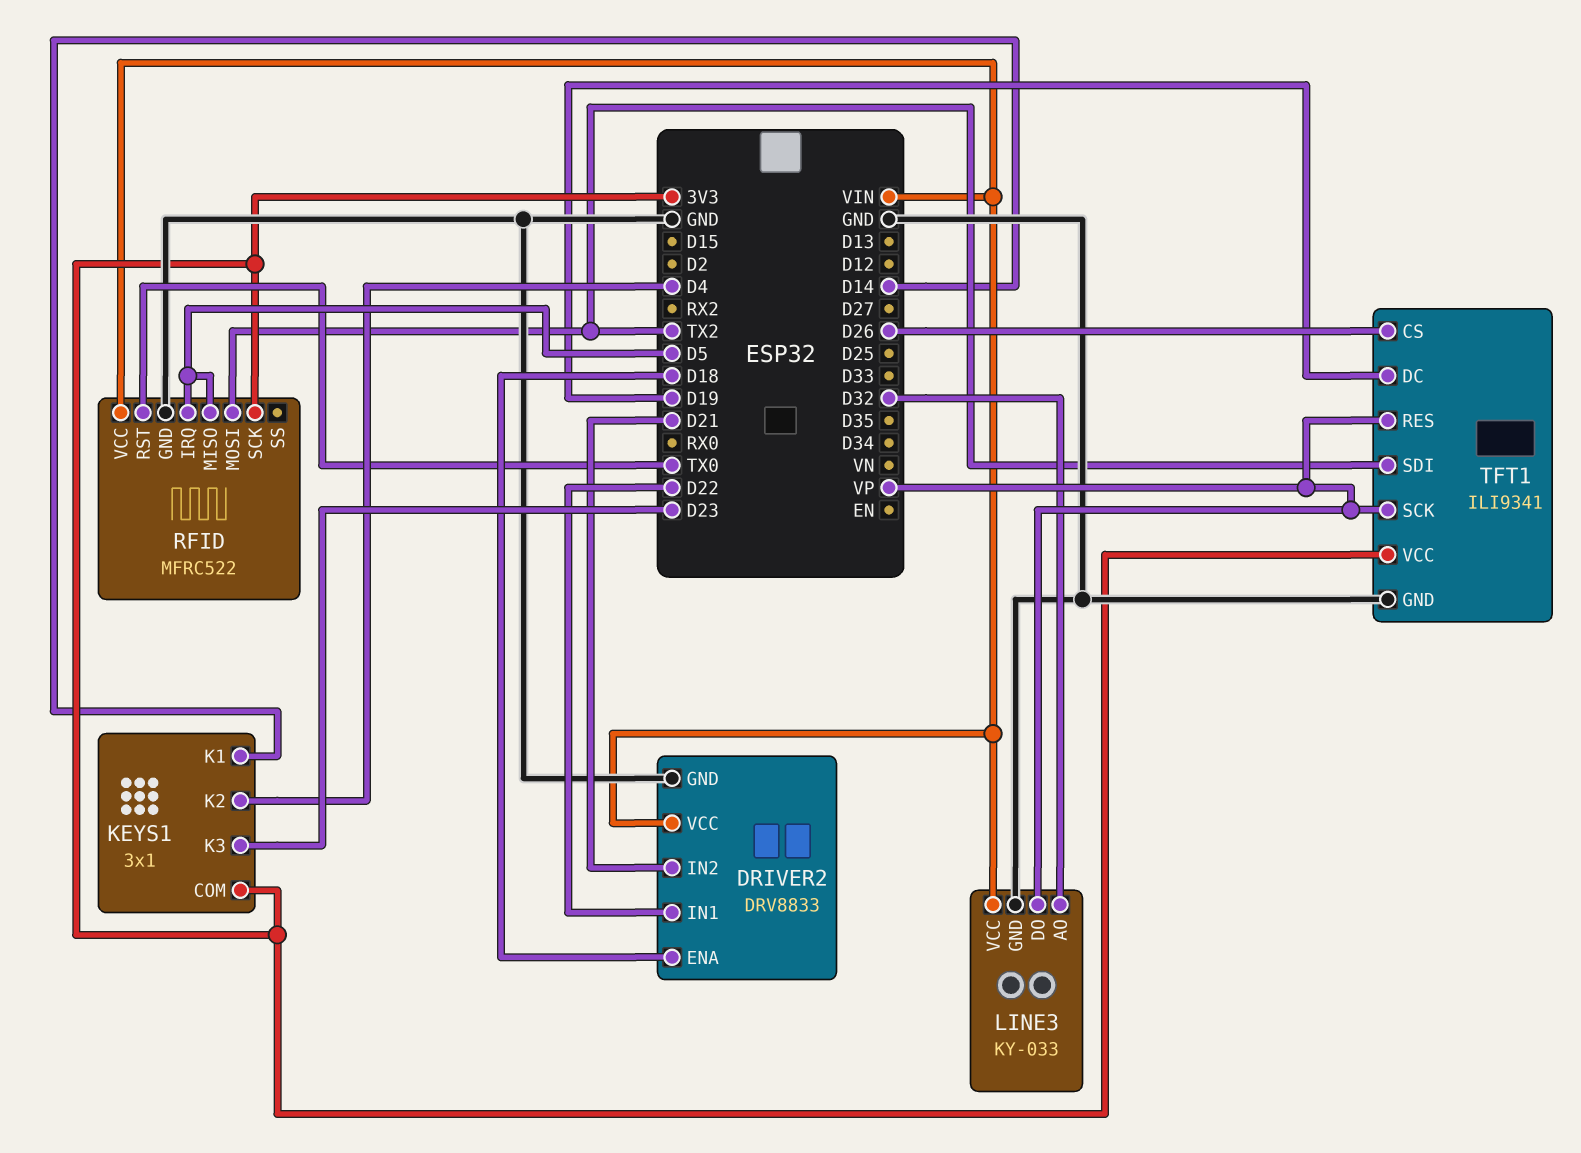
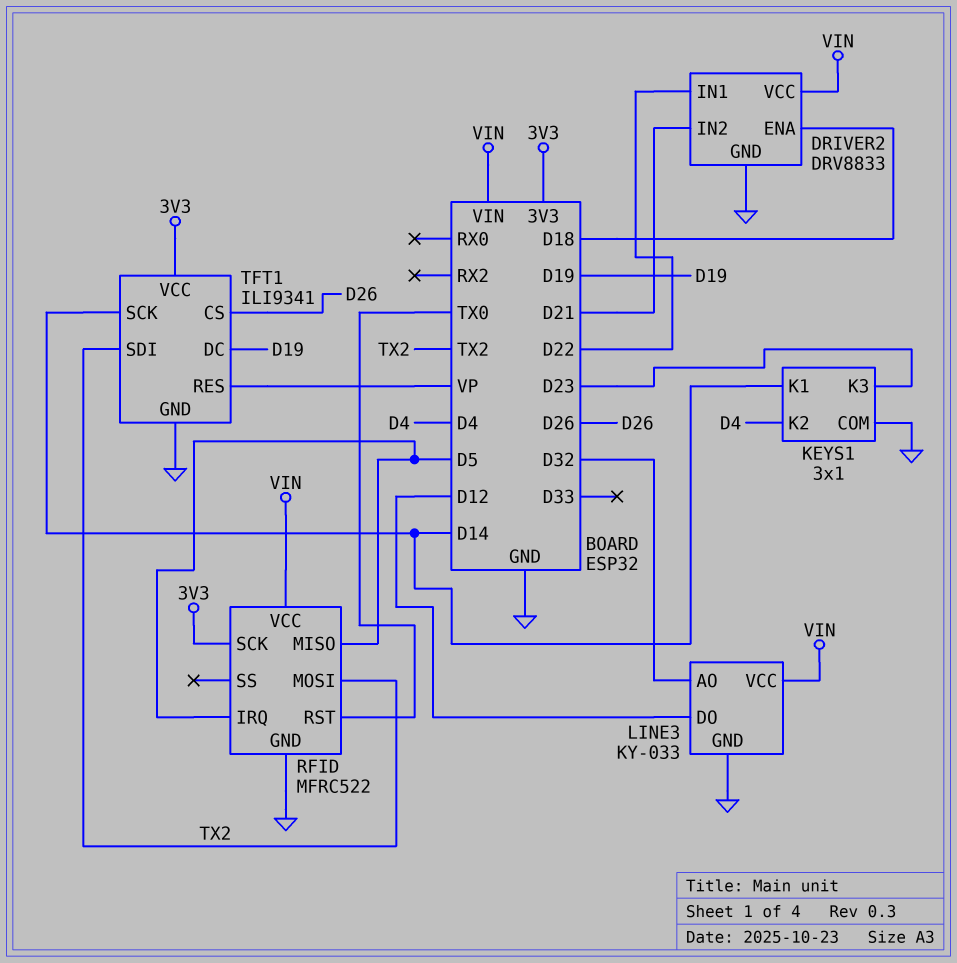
KEYS1 pin COM: 3V3 -> GND
LINE3 pin DO: VP -> D12
TFT1 pin SCK: VP -> D14

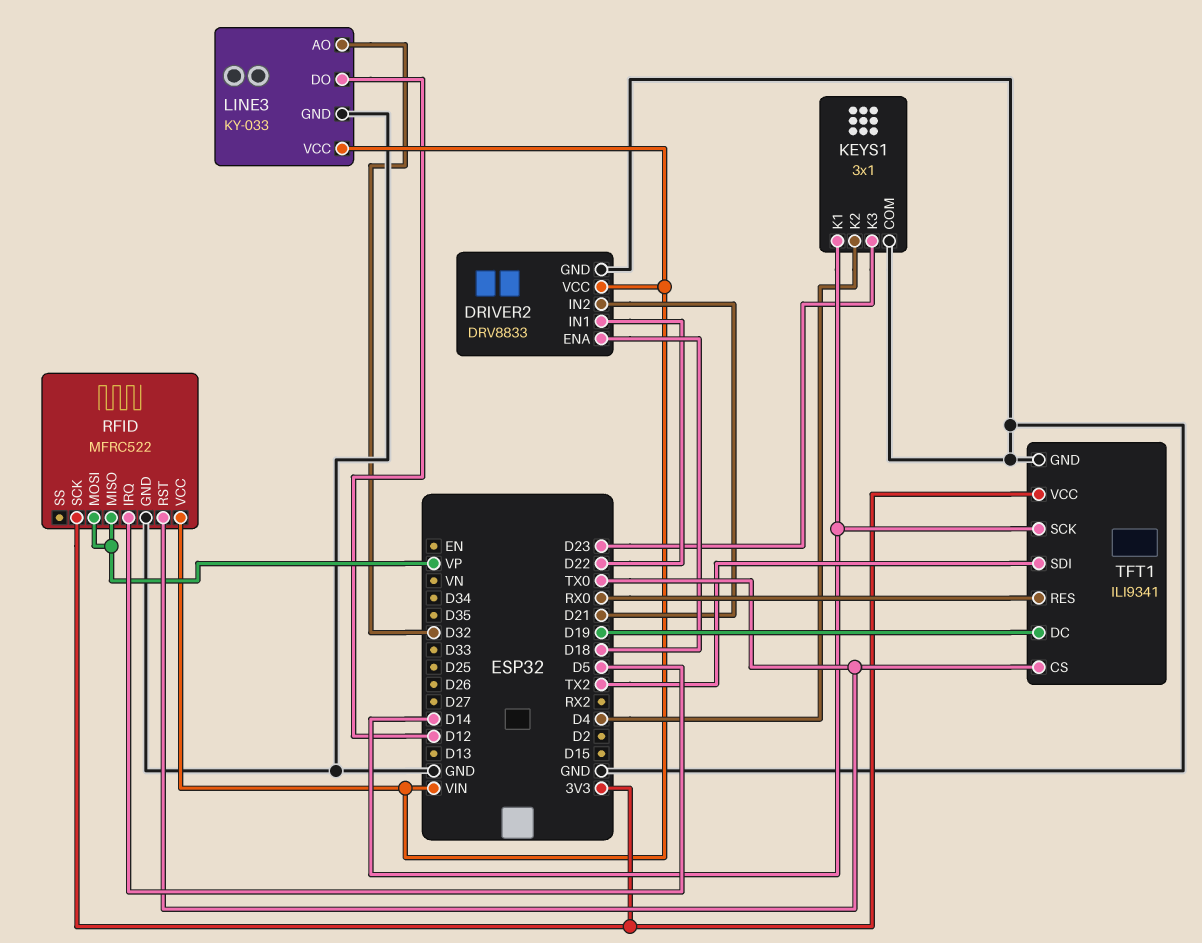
RFID pin MISO: D5 -> VP
RFID pin MOSI: TX2 -> VP
TFT1 pin CS: D26 -> TX0
TFT1 pin RES: VP -> RX0

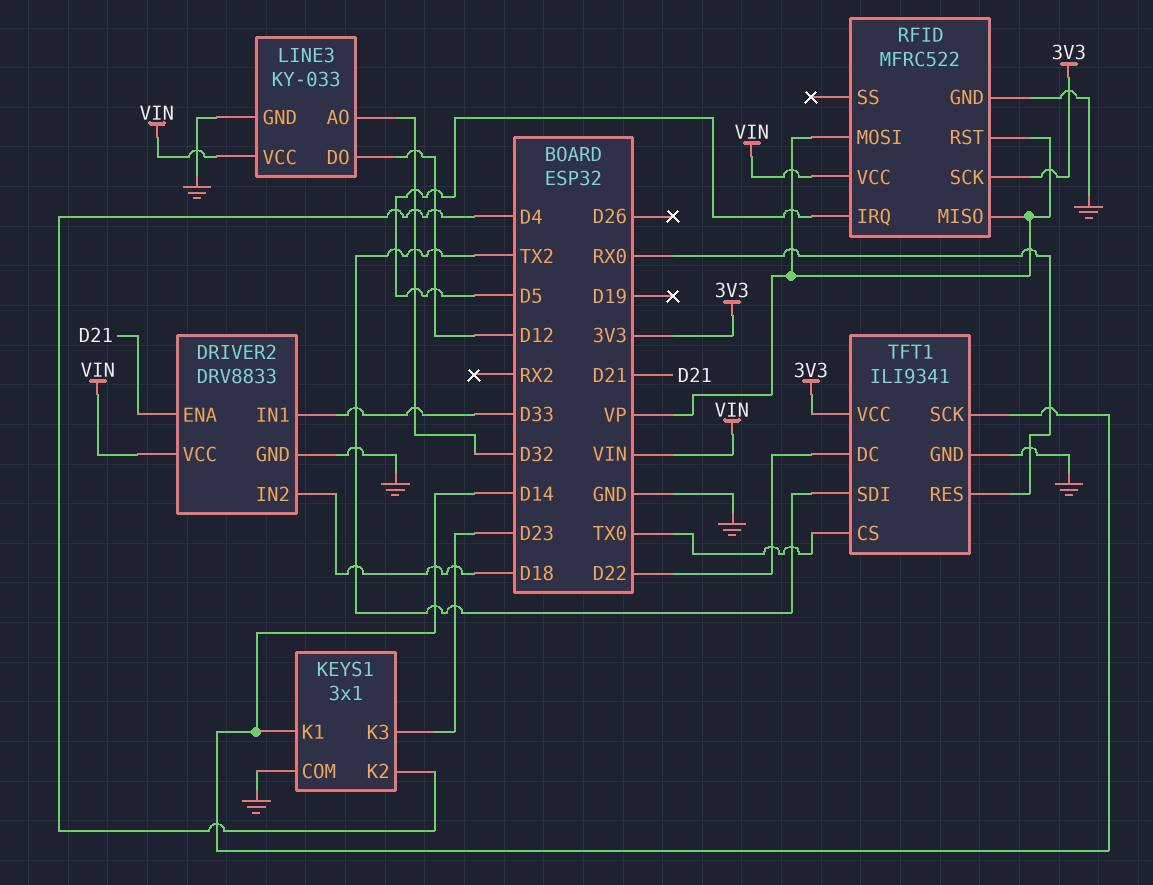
DRIVER2 pin ENA: D18 -> D21
DRIVER2 pin IN1: D22 -> D33
DRIVER2 pin IN2: D21 -> D18
RFID pin RST: TX0 -> VP
TFT1 pin DC: D19 -> D22

